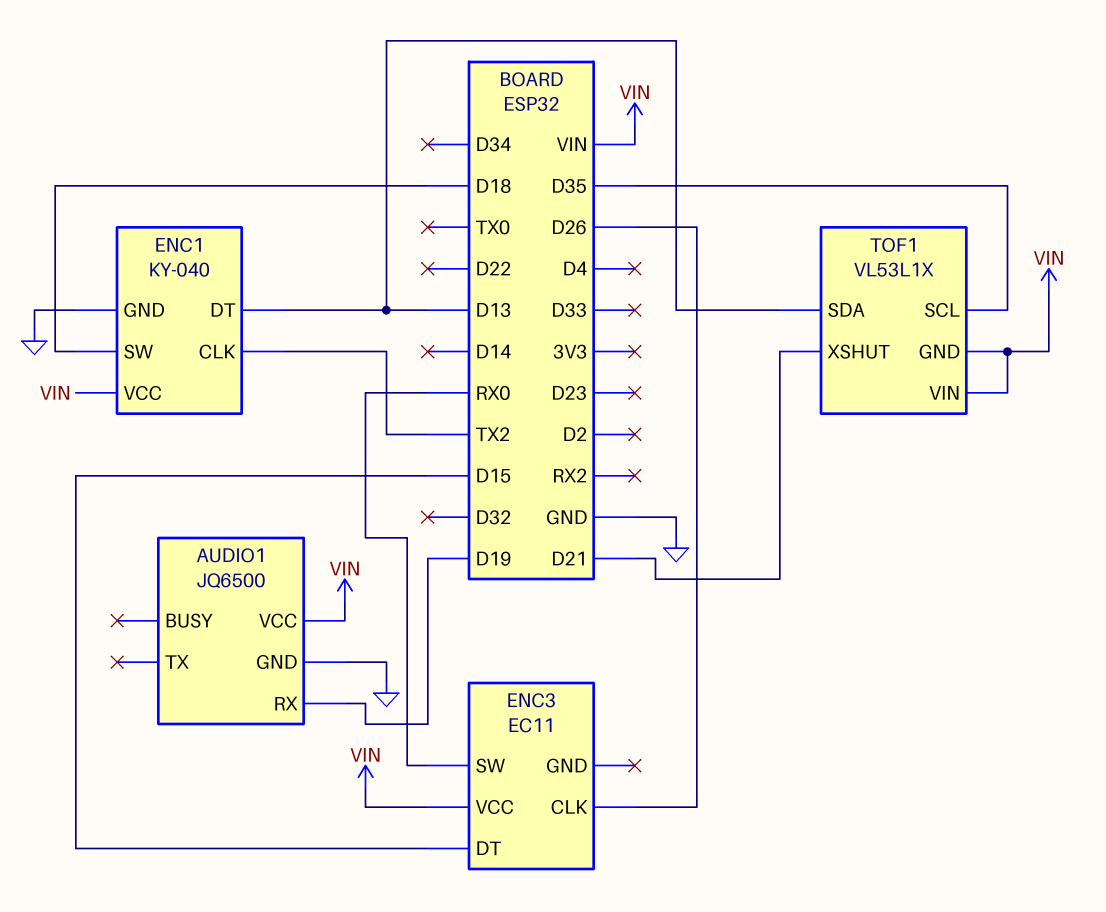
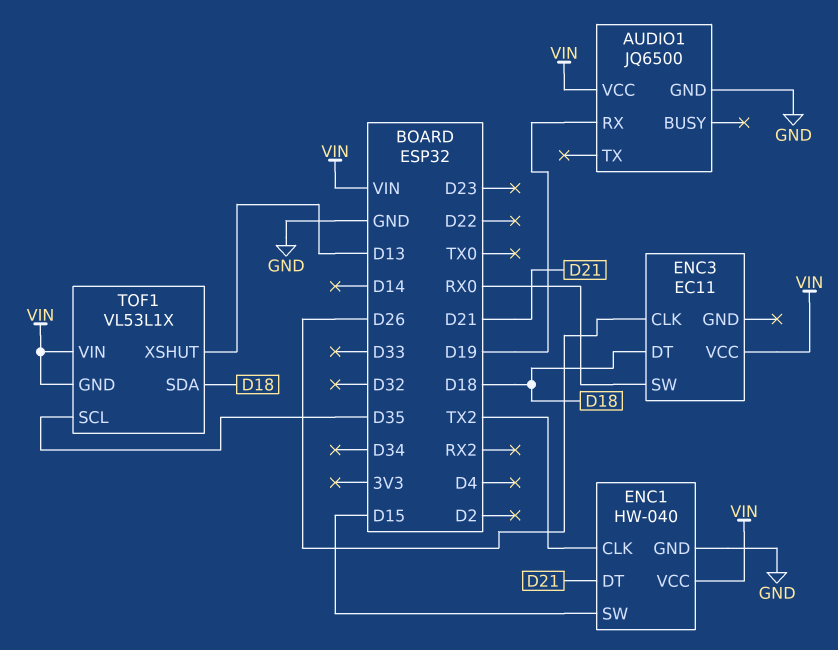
ENC1: KY-040 -> HW-040
ENC1 pin DT: D13 -> D21
ENC1 pin SW: D18 -> D15
ENC3 pin DT: D15 -> D18
TOF1 pin SDA: D13 -> D18
TOF1 pin XSHUT: D21 -> D13

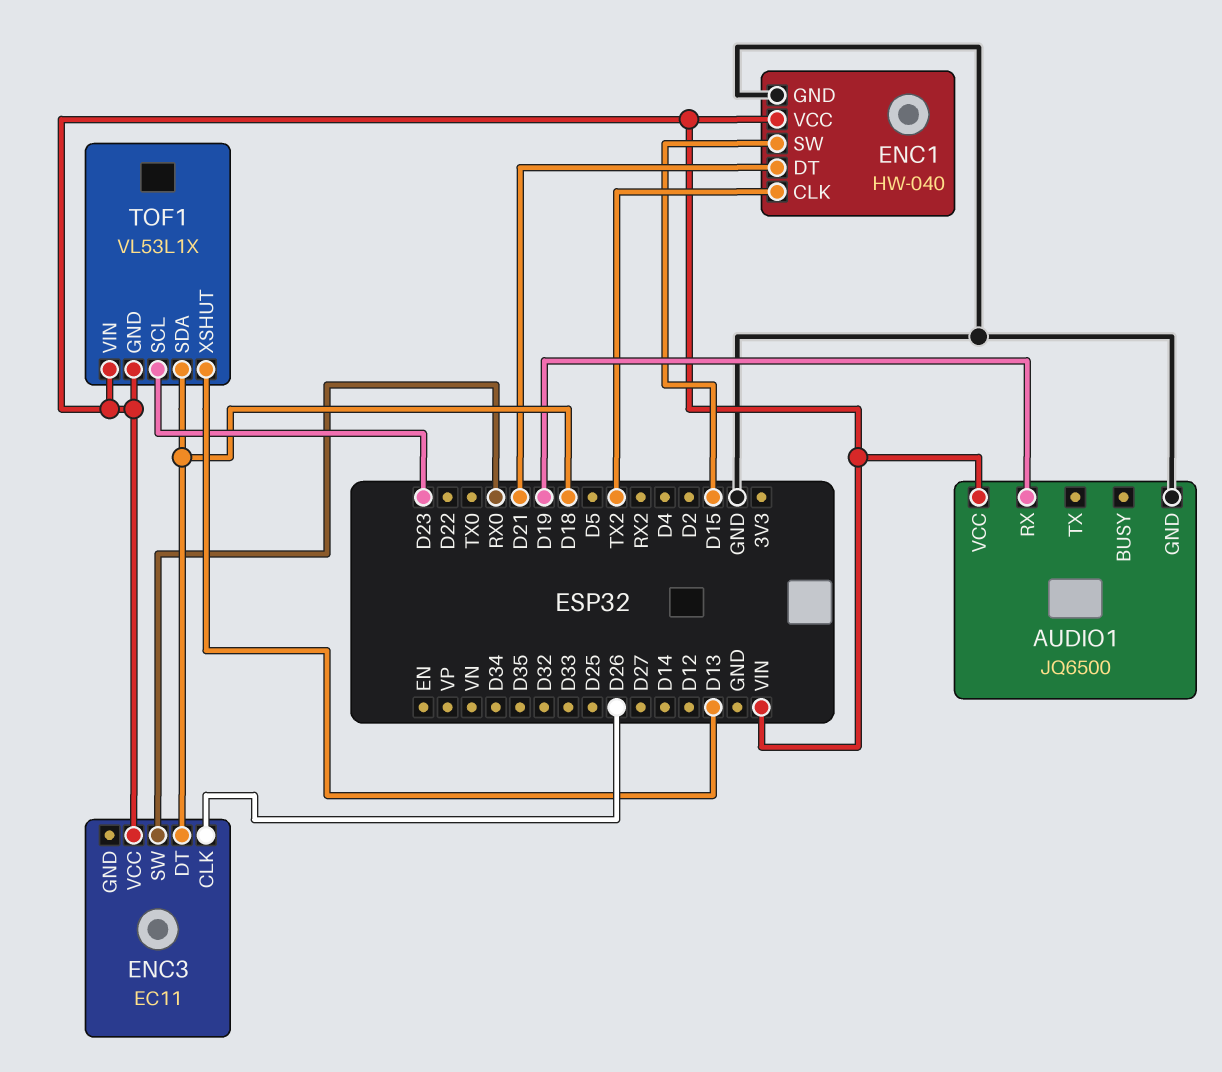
TOF1 pin SCL: D35 -> D23

